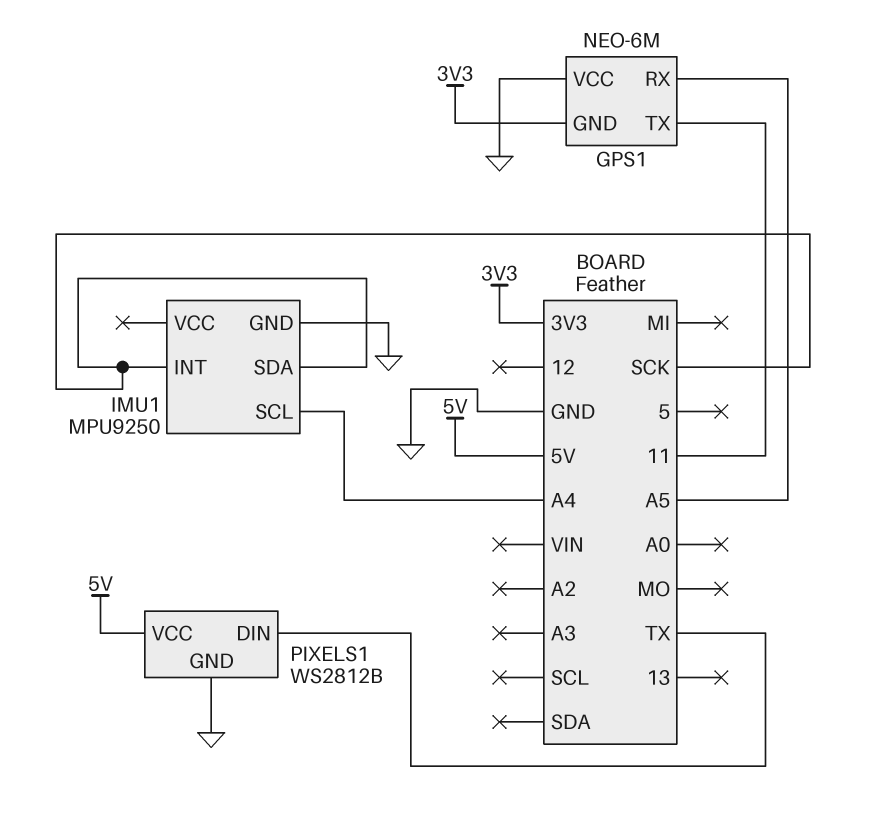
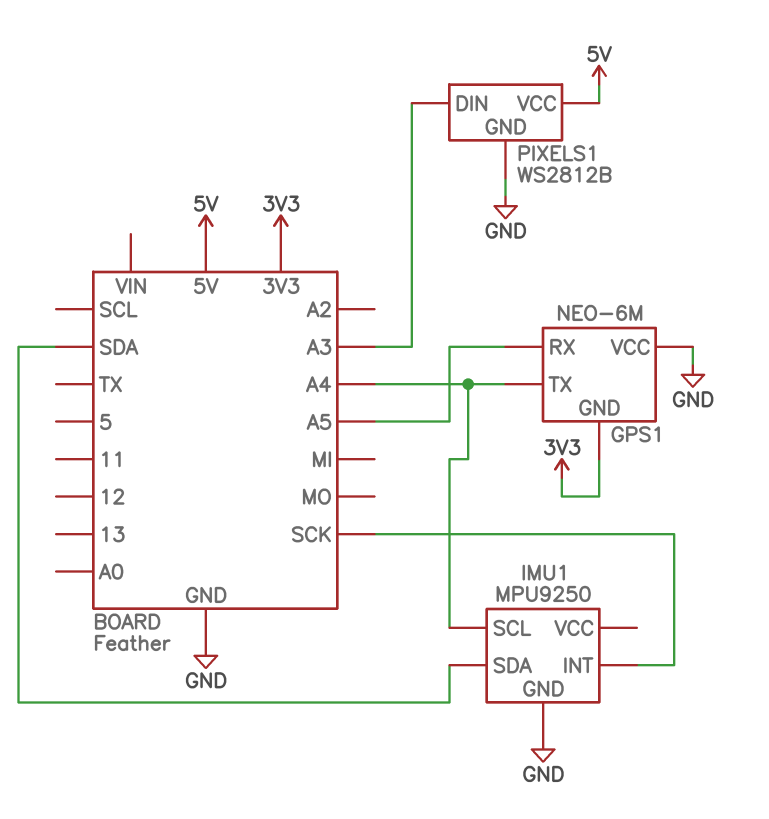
GPS1 pin TX: 11 -> A4
IMU1 pin SDA: SCK -> SDA
PIXELS1 pin DIN: TX -> A3

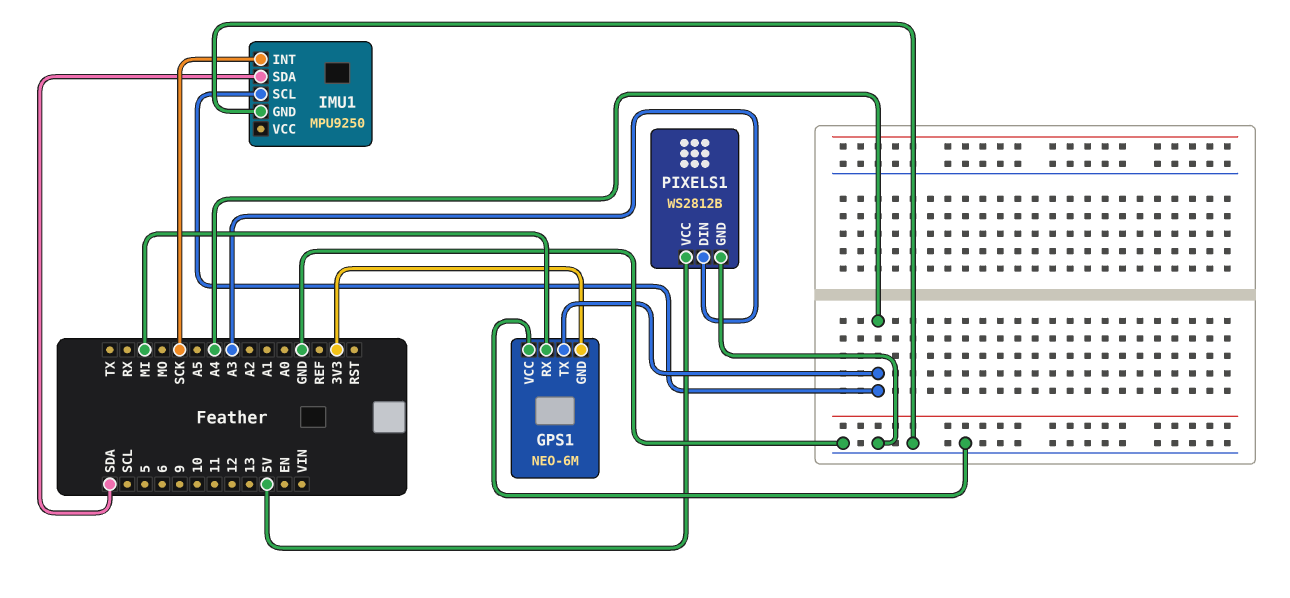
GPS1 pin RX: A5 -> MI

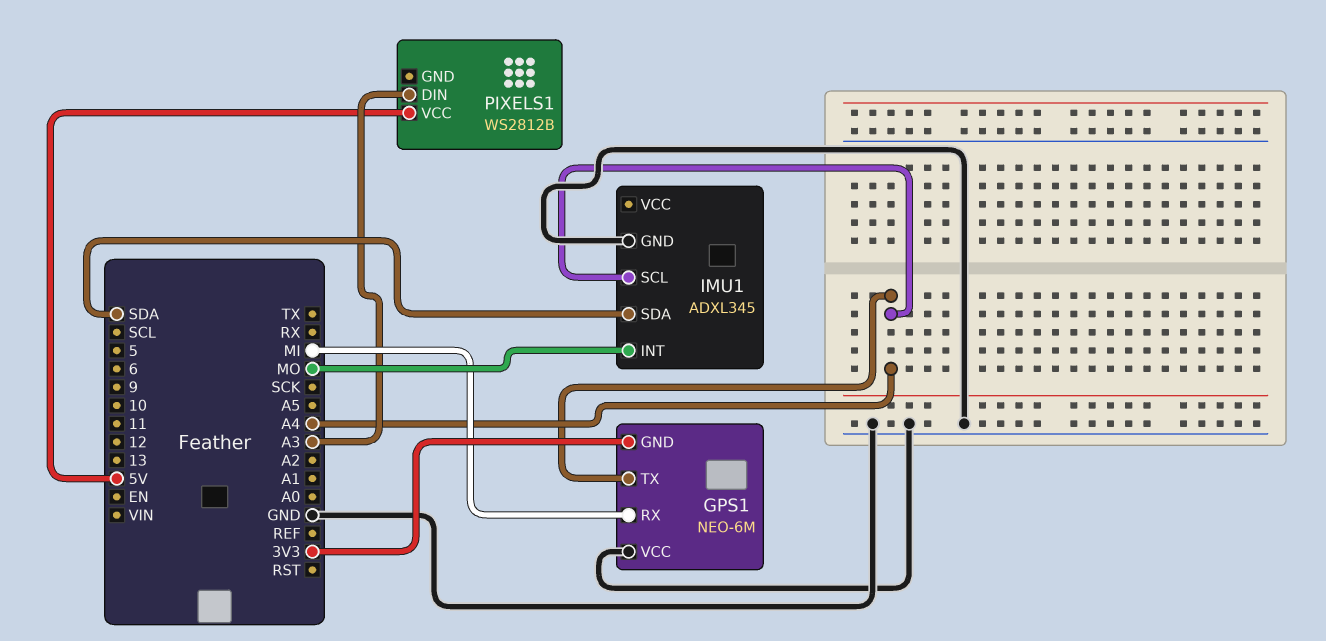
IMU1: MPU9250 -> ADXL345
IMU1 pin INT: SCK -> MO
PIXELS1 pin GND: GND -> none

